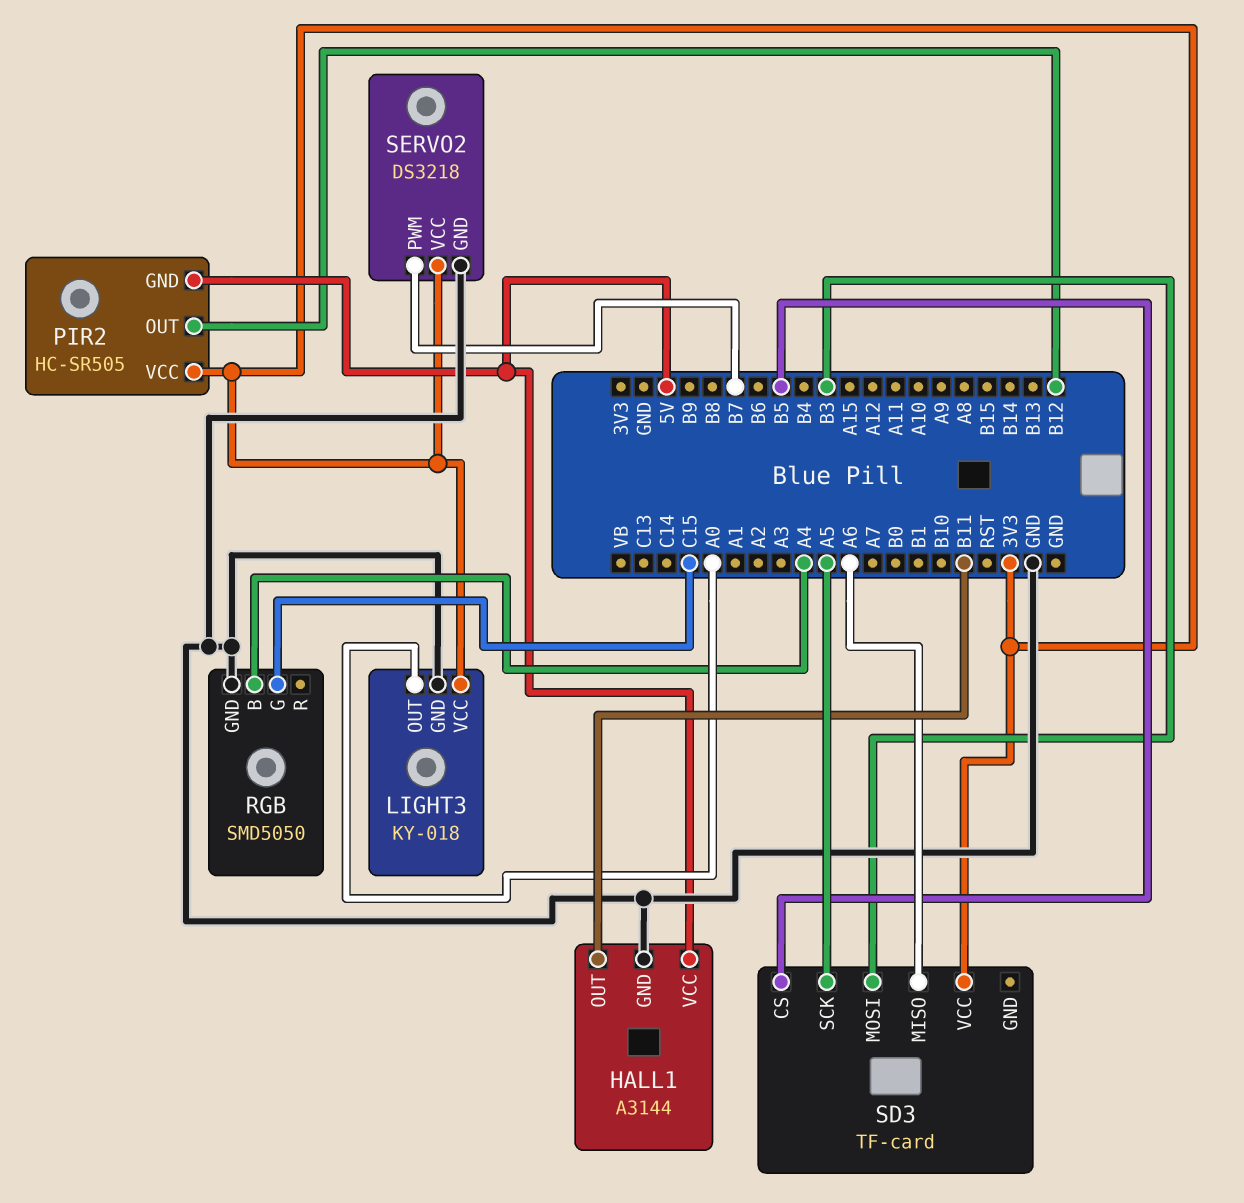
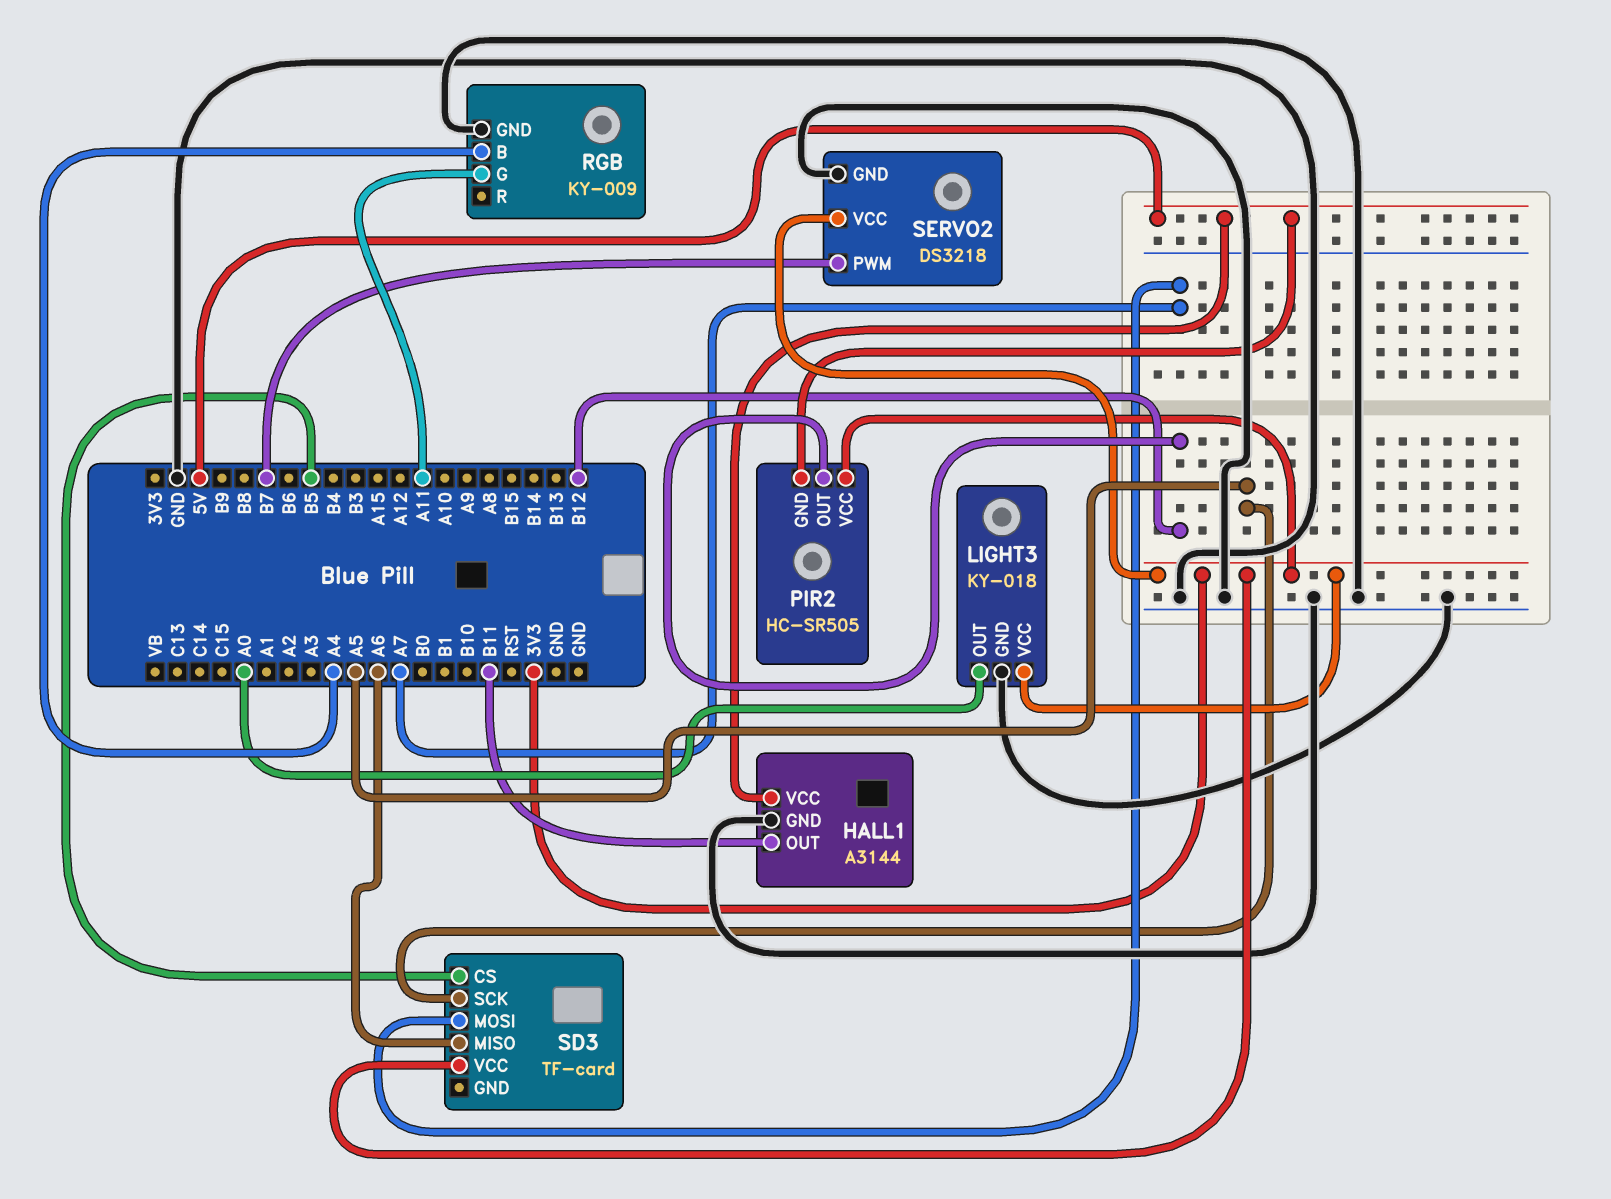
RGB: SMD5050 -> KY-009
RGB pin G: C15 -> A11
SD3 pin MOSI: B3 -> A7

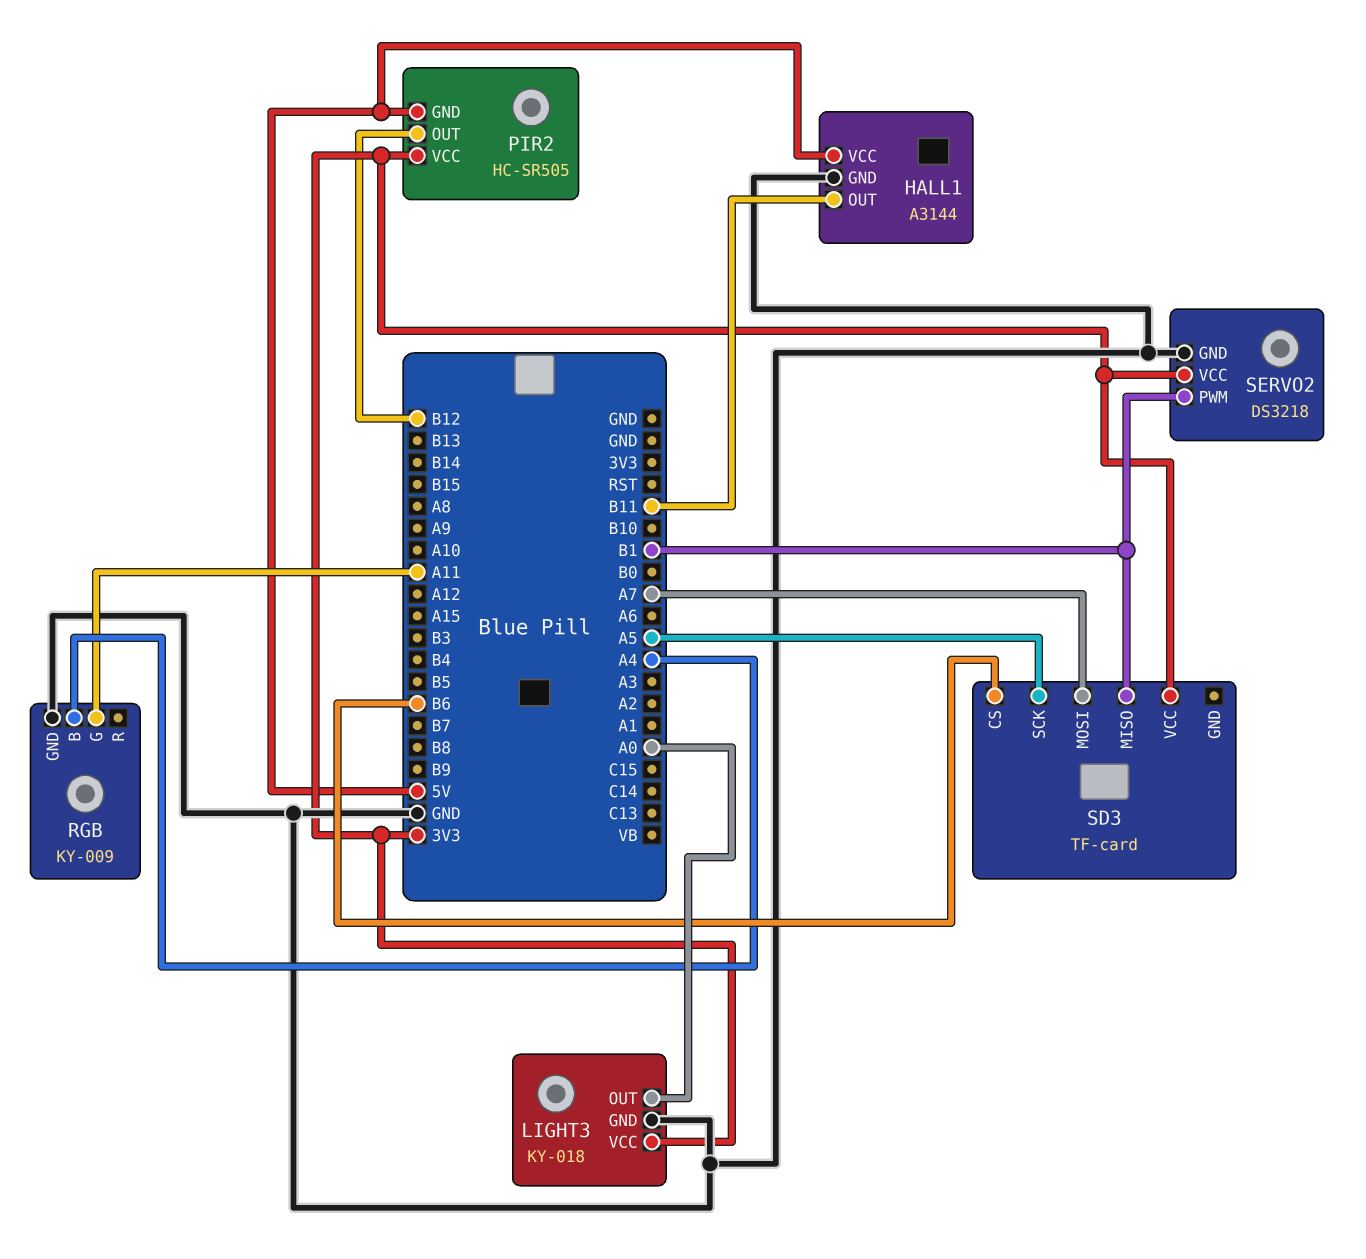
SD3 pin CS: B5 -> B6
SD3 pin MISO: A6 -> B1
SERVO2 pin PWM: B7 -> B1

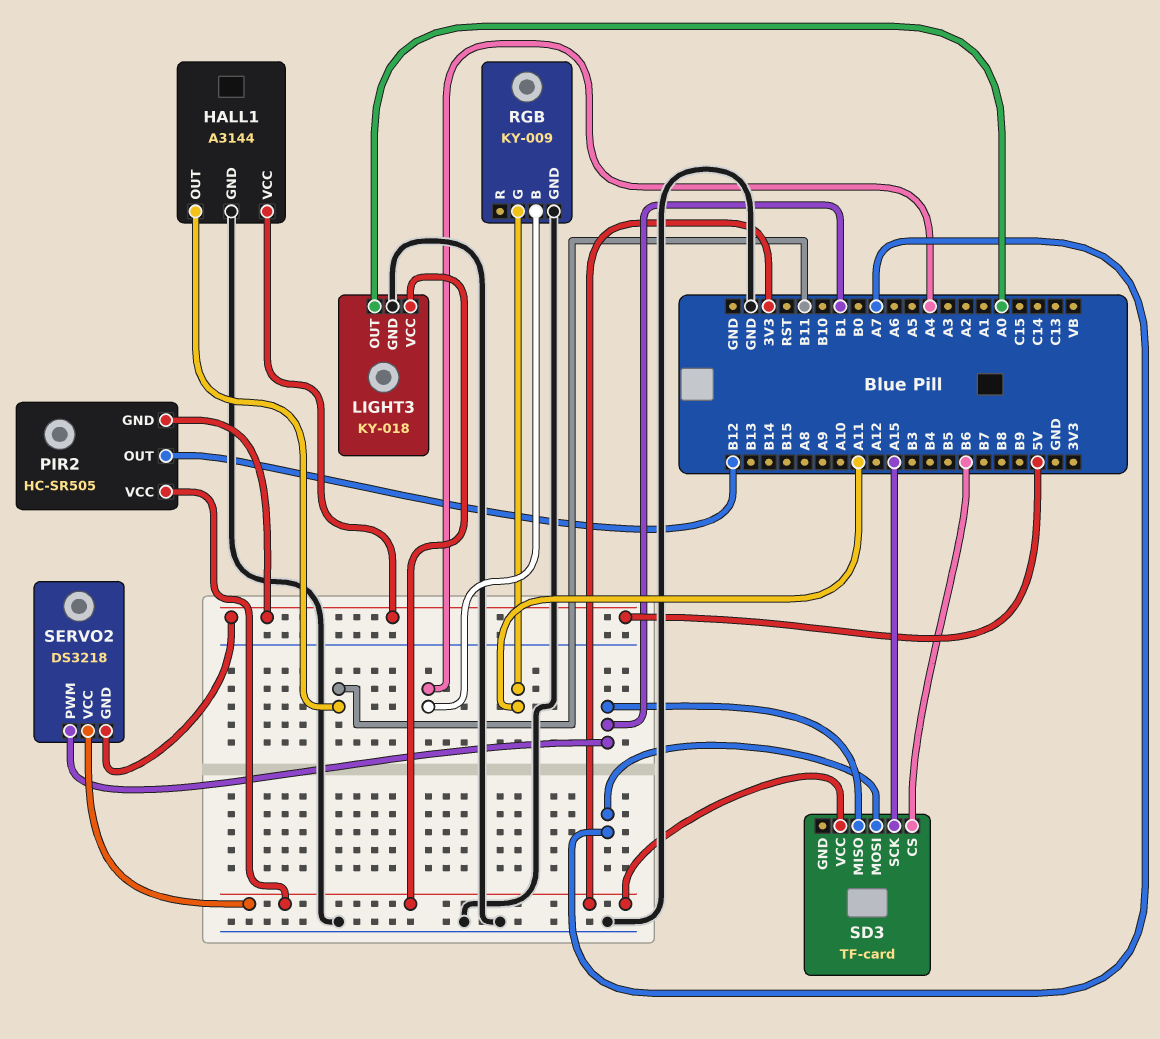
SD3 pin SCK: A5 -> A15
SERVO2 pin GND: GND -> 5V

